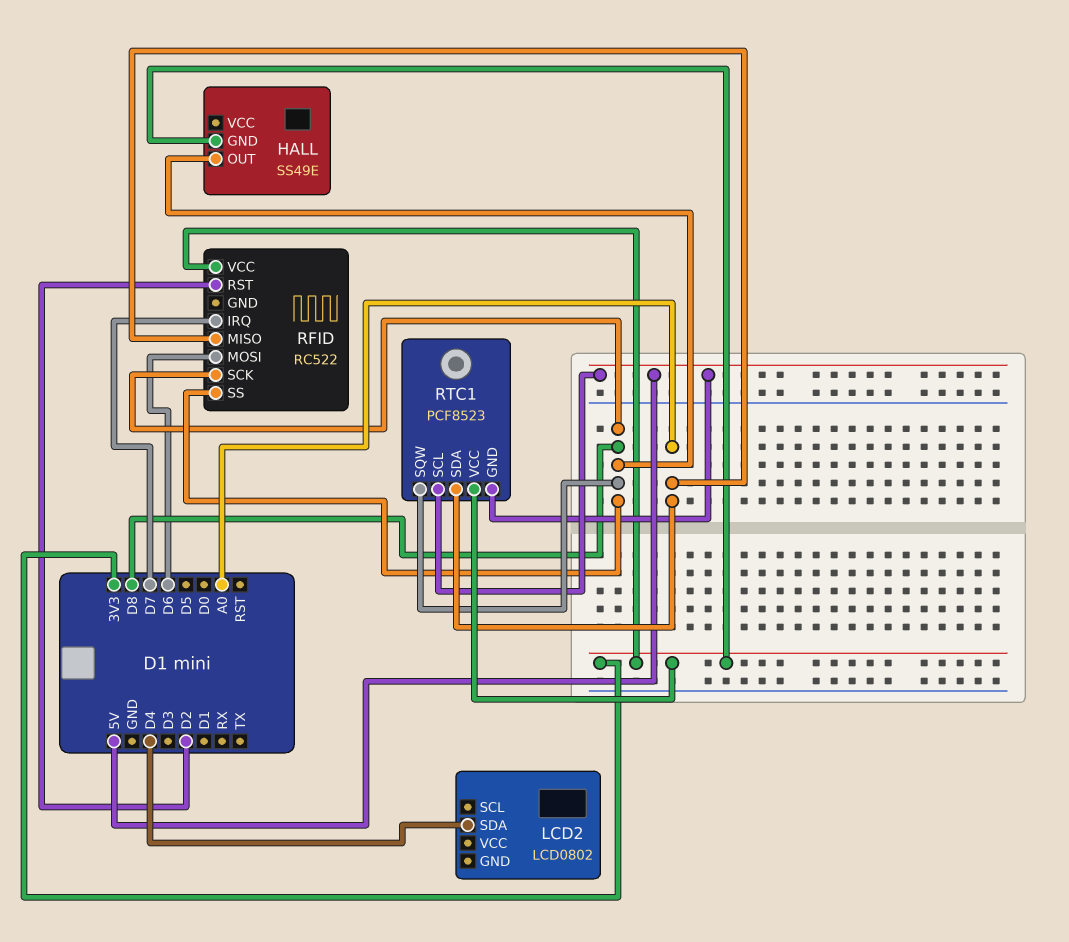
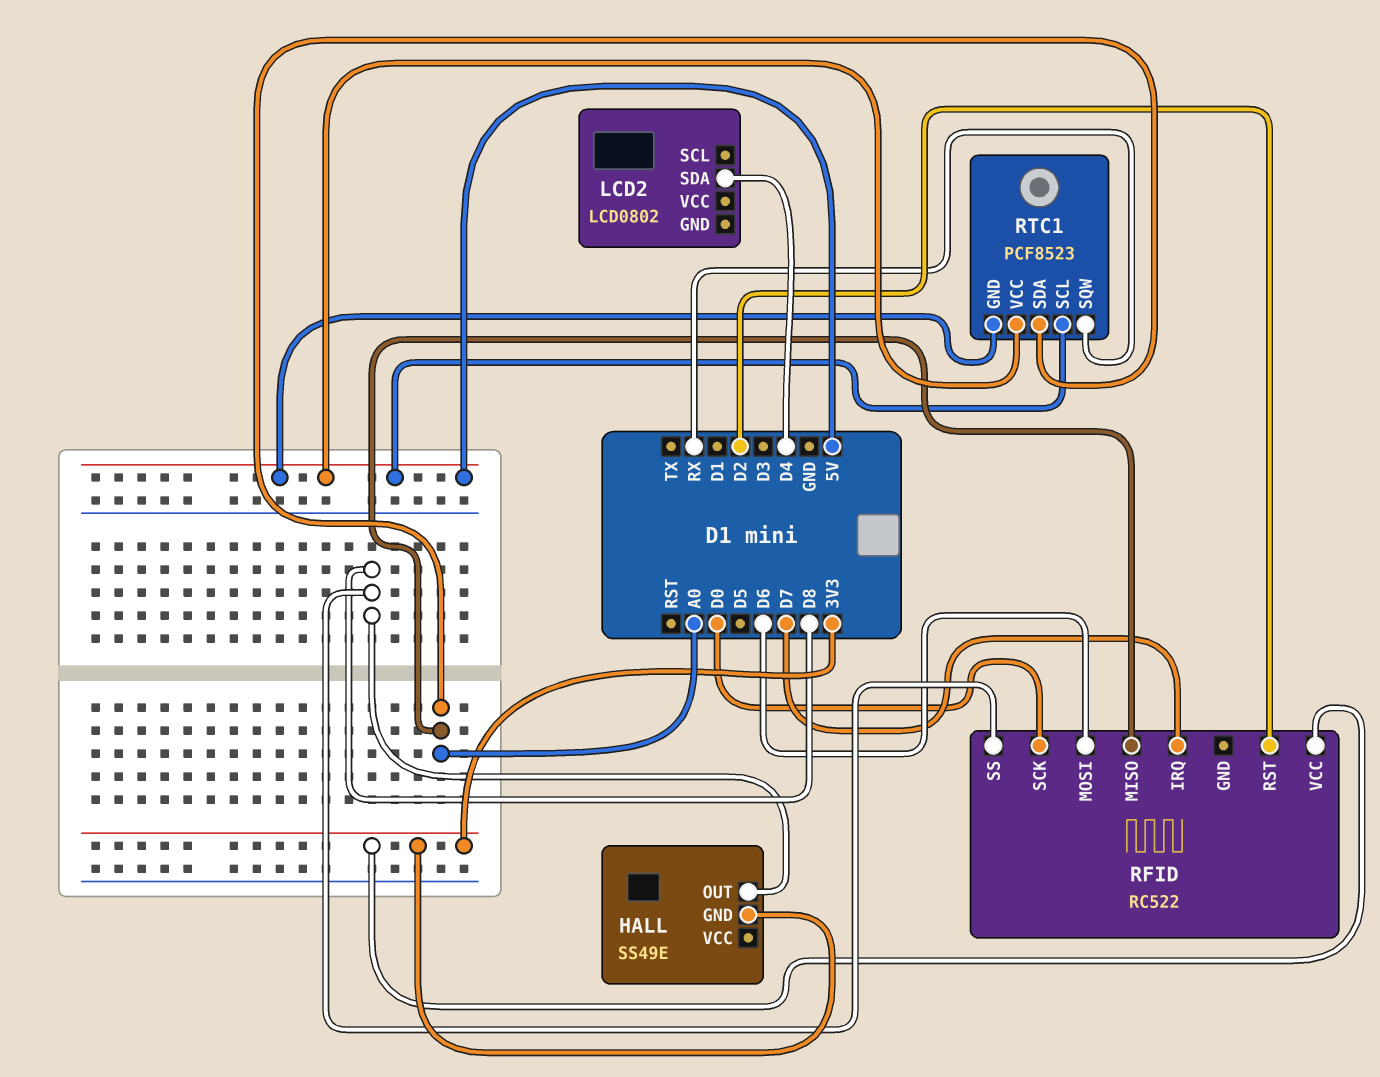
RFID pin SCK: D8 -> D0
RTC1 pin SQW: D8 -> RX
RTC1 pin VCC: 3V3 -> 5V

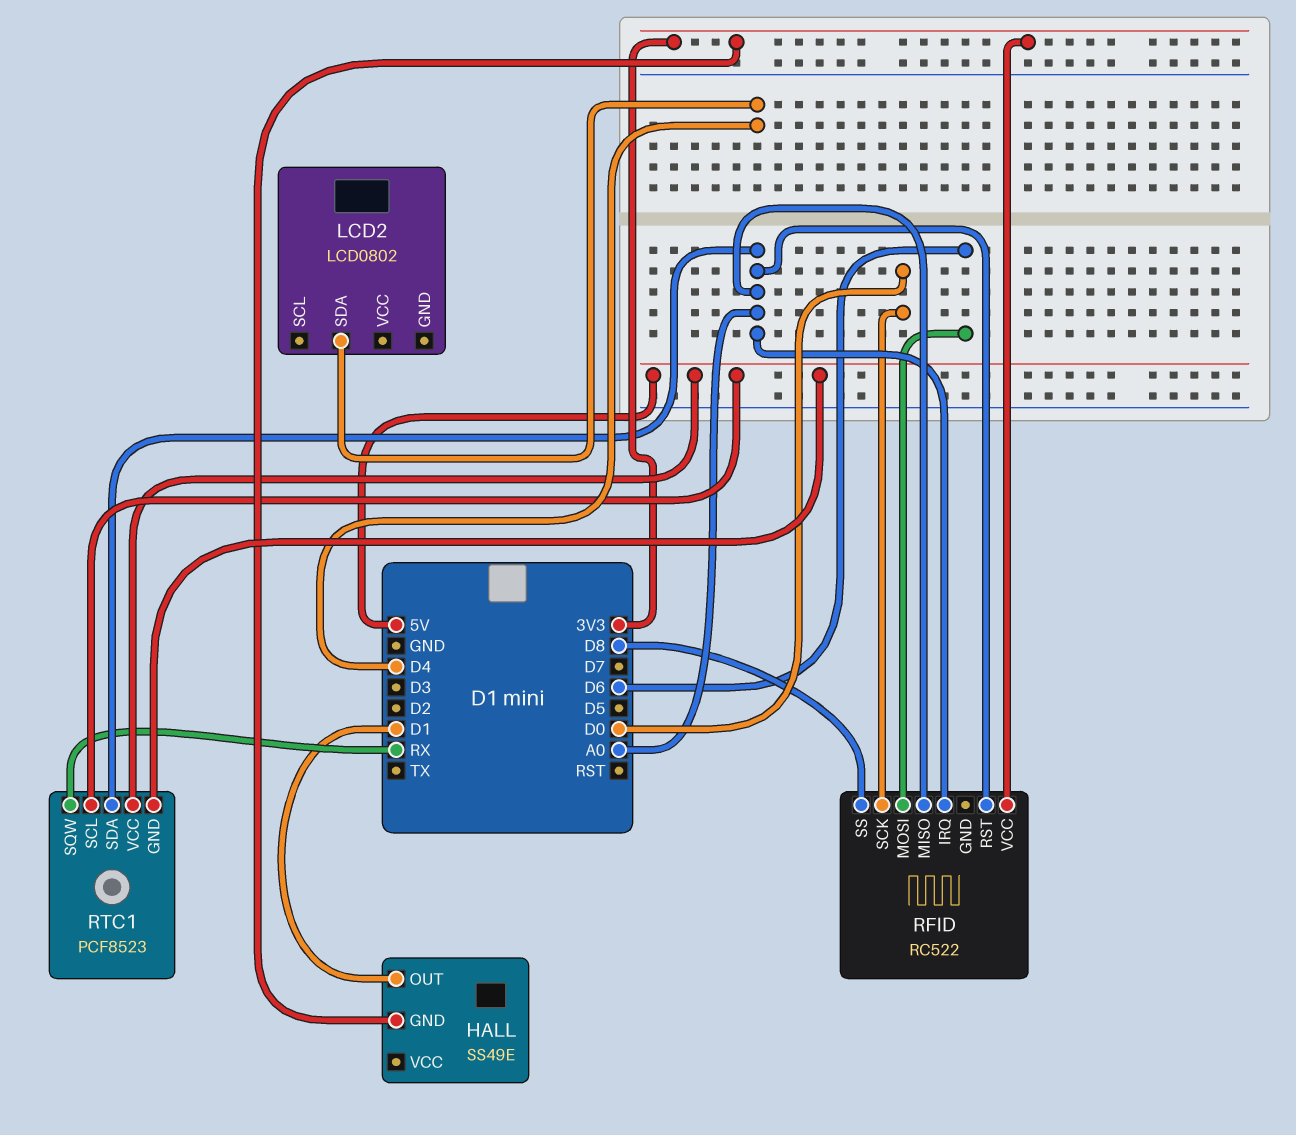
HALL pin OUT: D8 -> D1
RFID pin IRQ: D7 -> A0
RFID pin RST: D2 -> A0

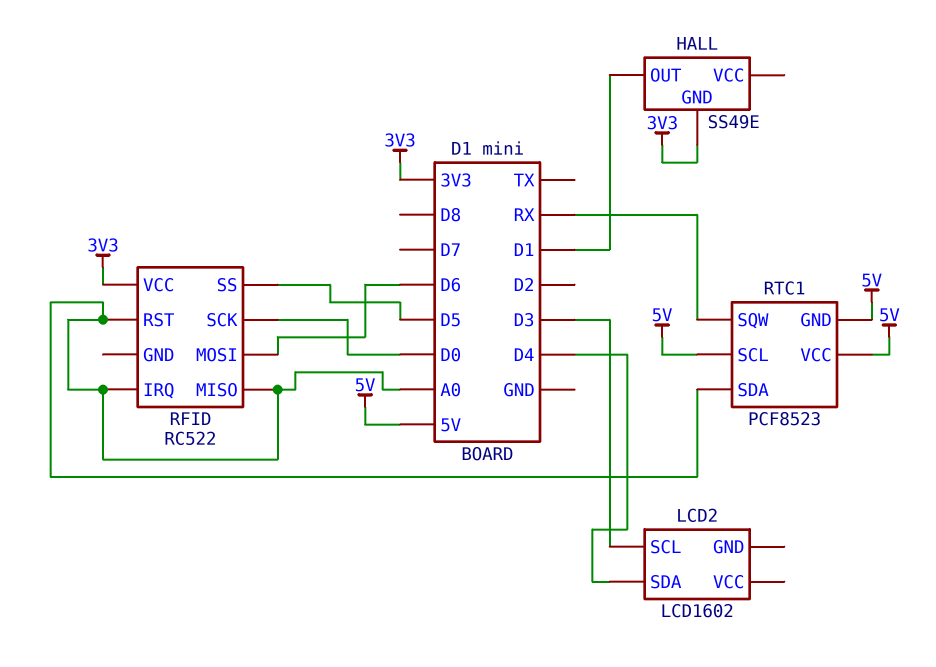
LCD2: LCD0802 -> LCD1602
LCD2 pin SCL: none -> D3
RFID pin SS: D8 -> D5

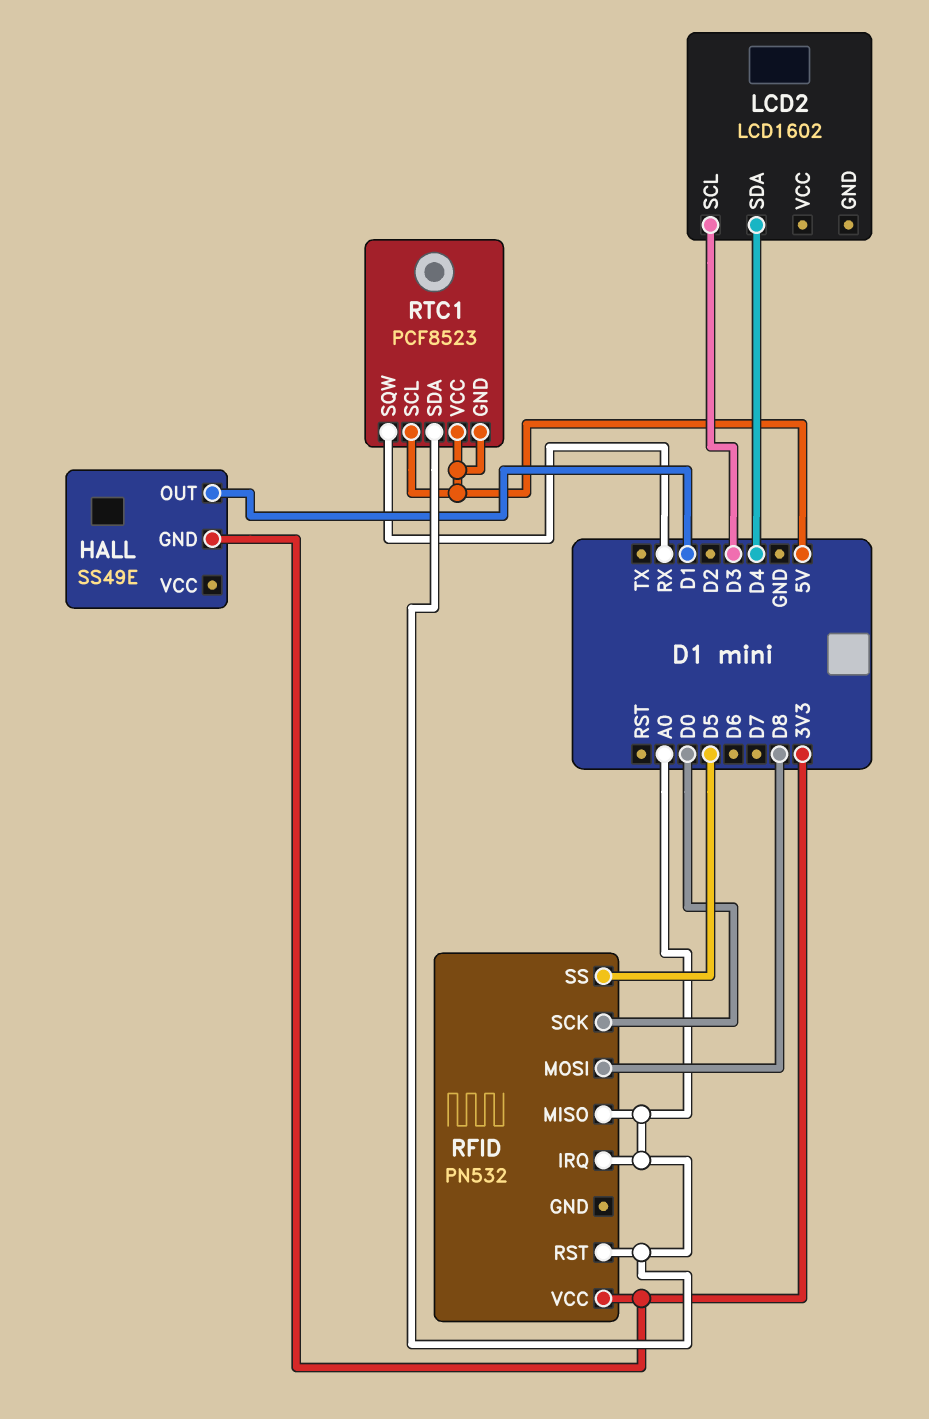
RFID: RC522 -> PN532
RFID pin MOSI: D6 -> D8

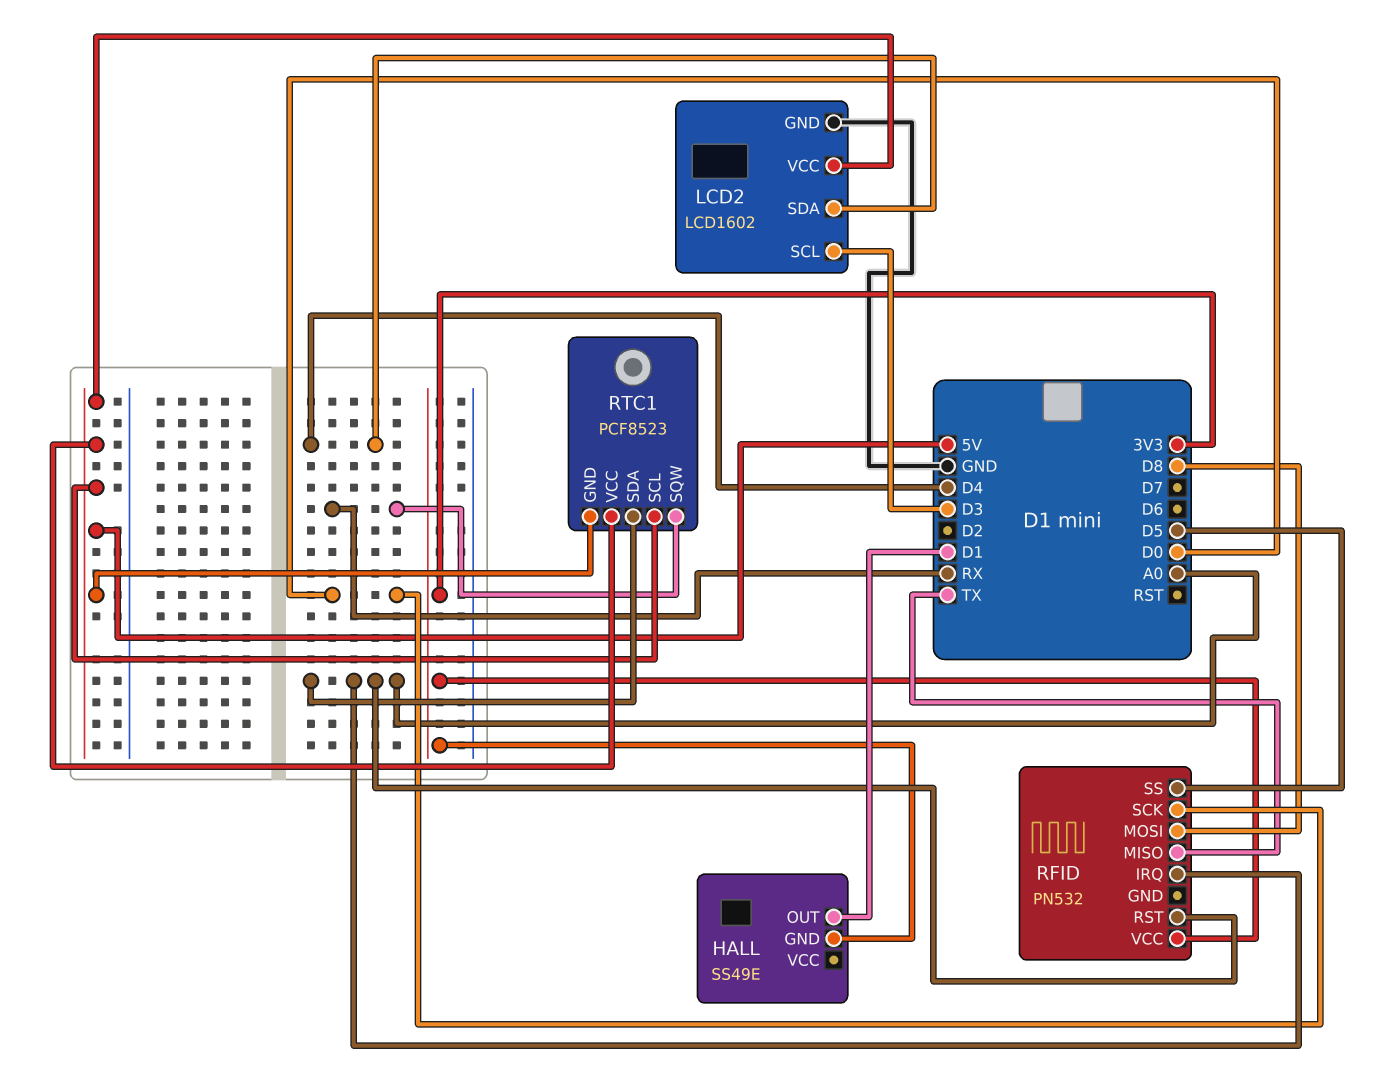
LCD2 pin GND: none -> GND
LCD2 pin VCC: none -> 5V
RFID pin MISO: A0 -> TX

